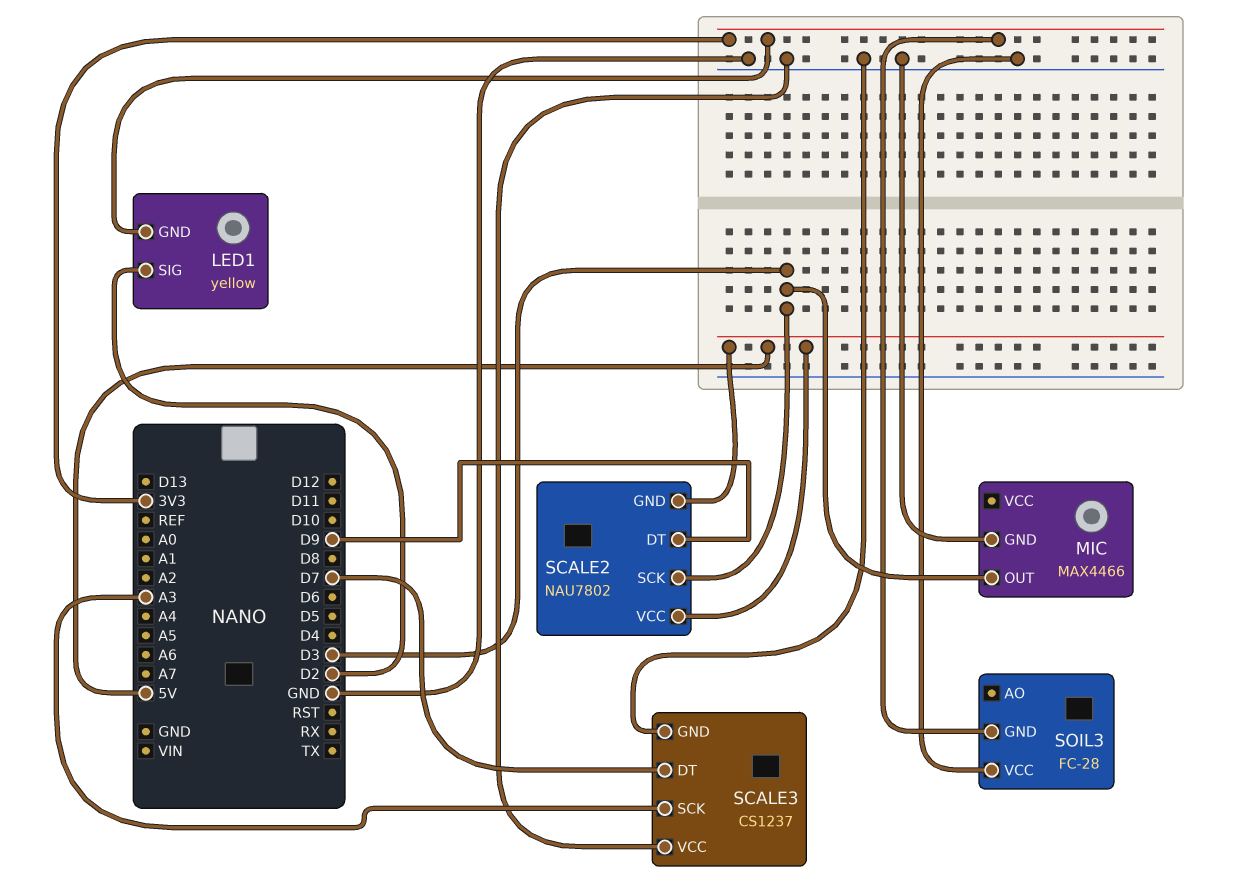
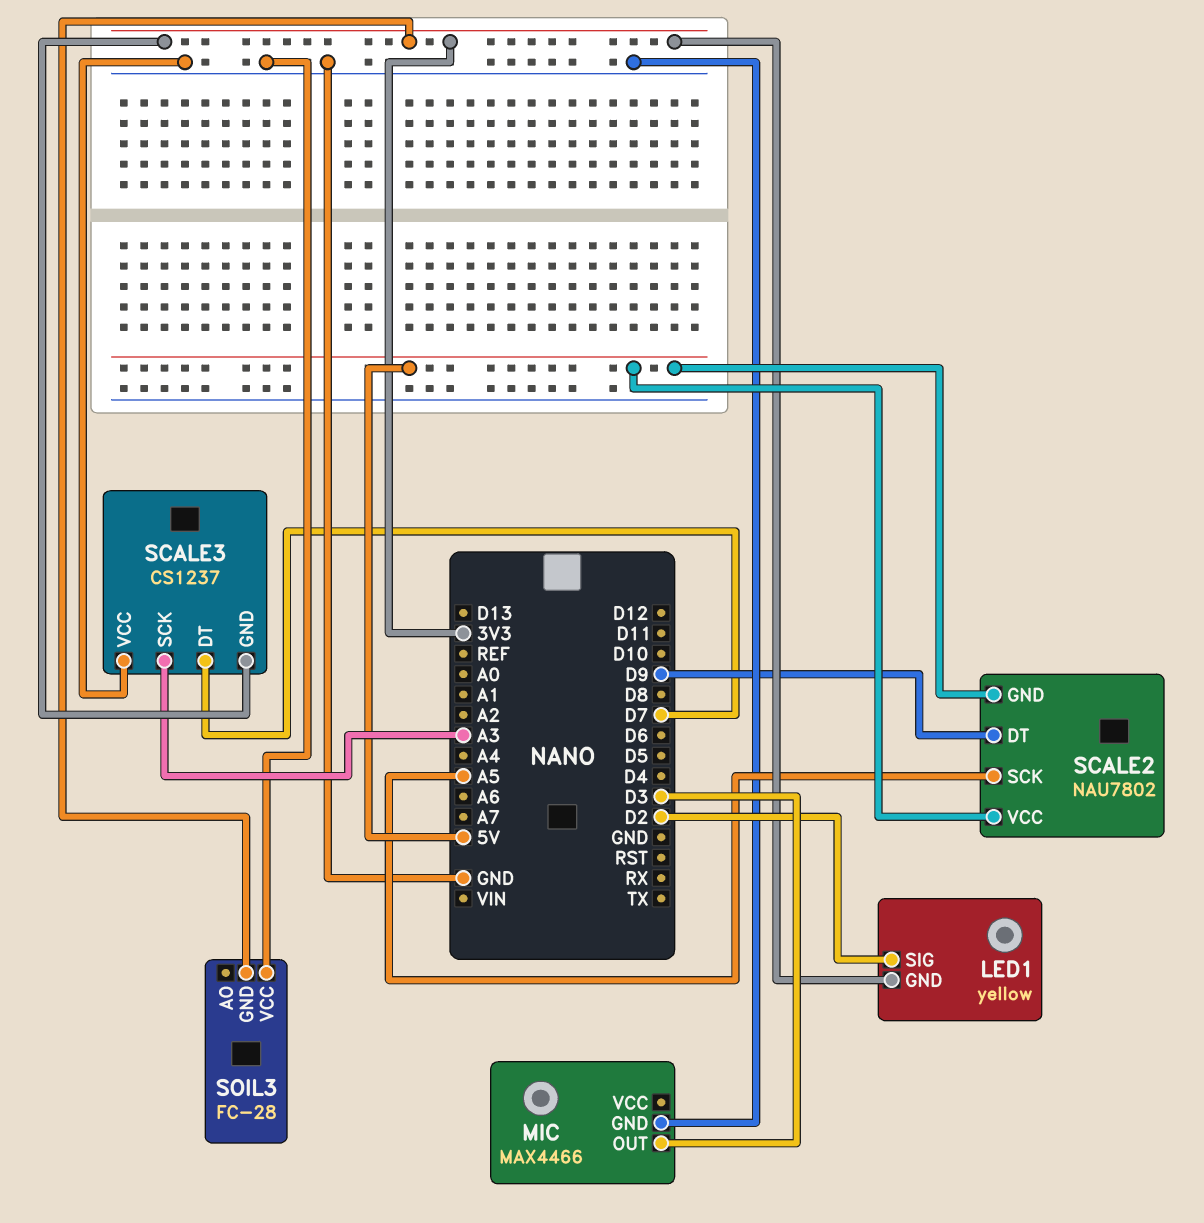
SCALE2 pin SCK: D3 -> A5
SCALE3 pin GND: GND -> 3V3

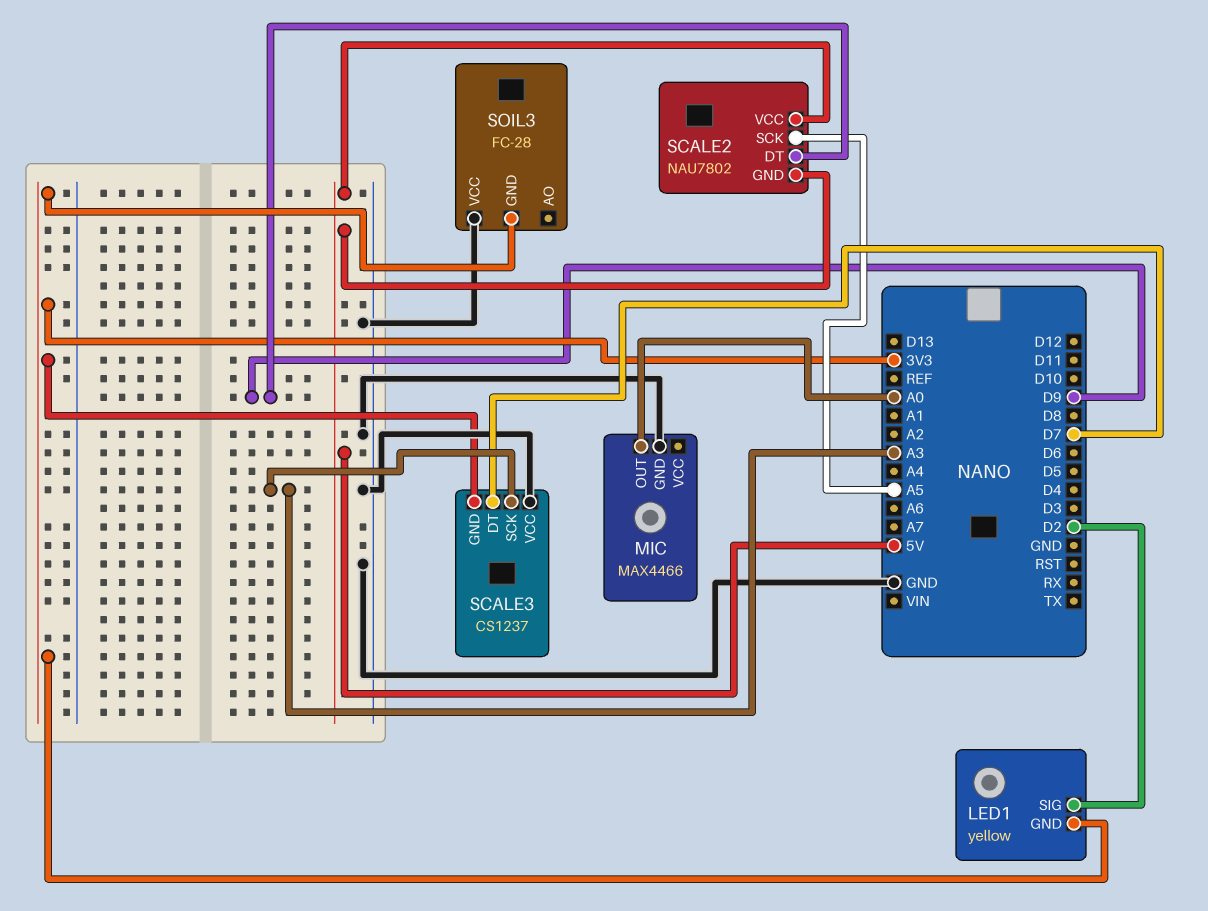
MIC pin OUT: D3 -> A0

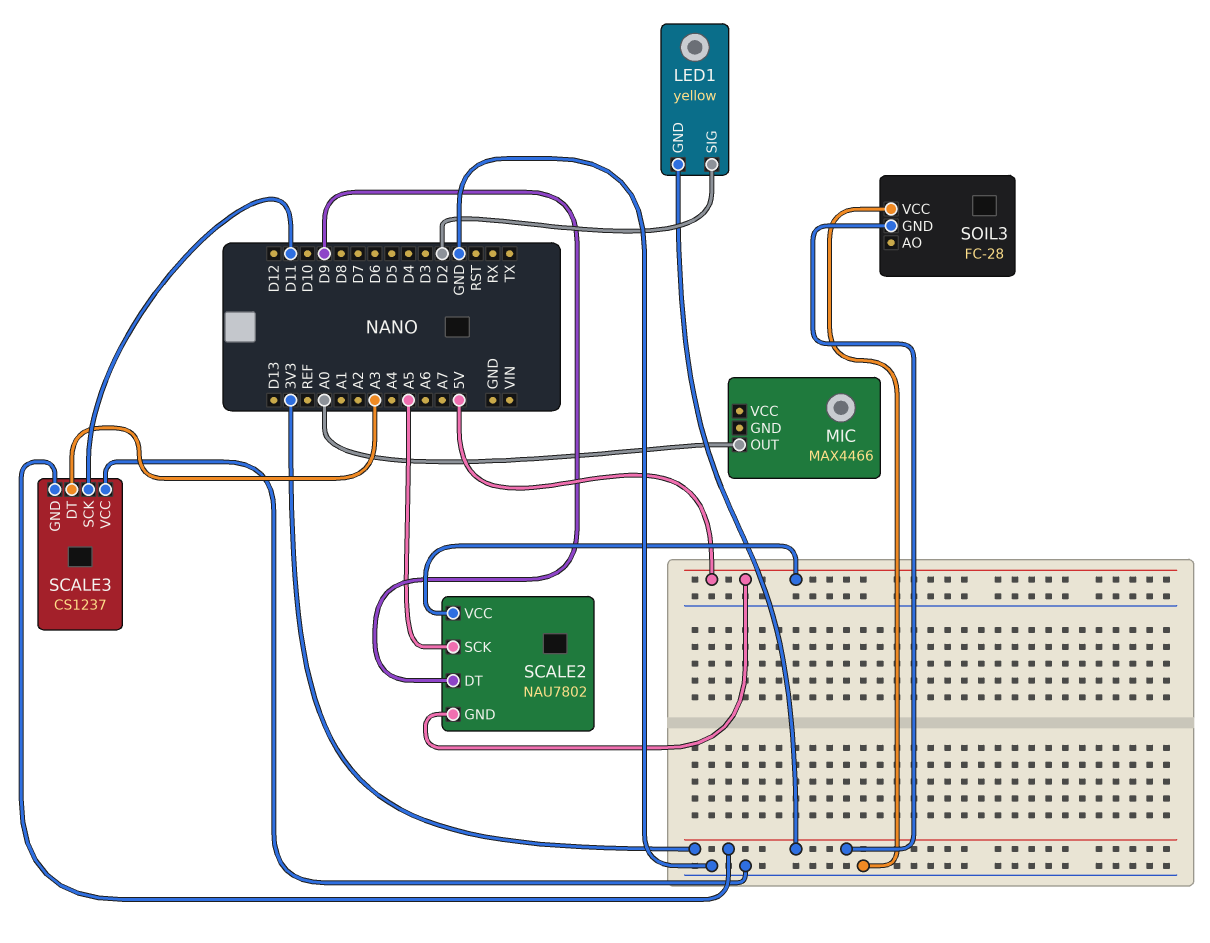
MIC pin GND: GND -> none
SCALE3 pin DT: D7 -> A3
SCALE3 pin SCK: A3 -> D11

